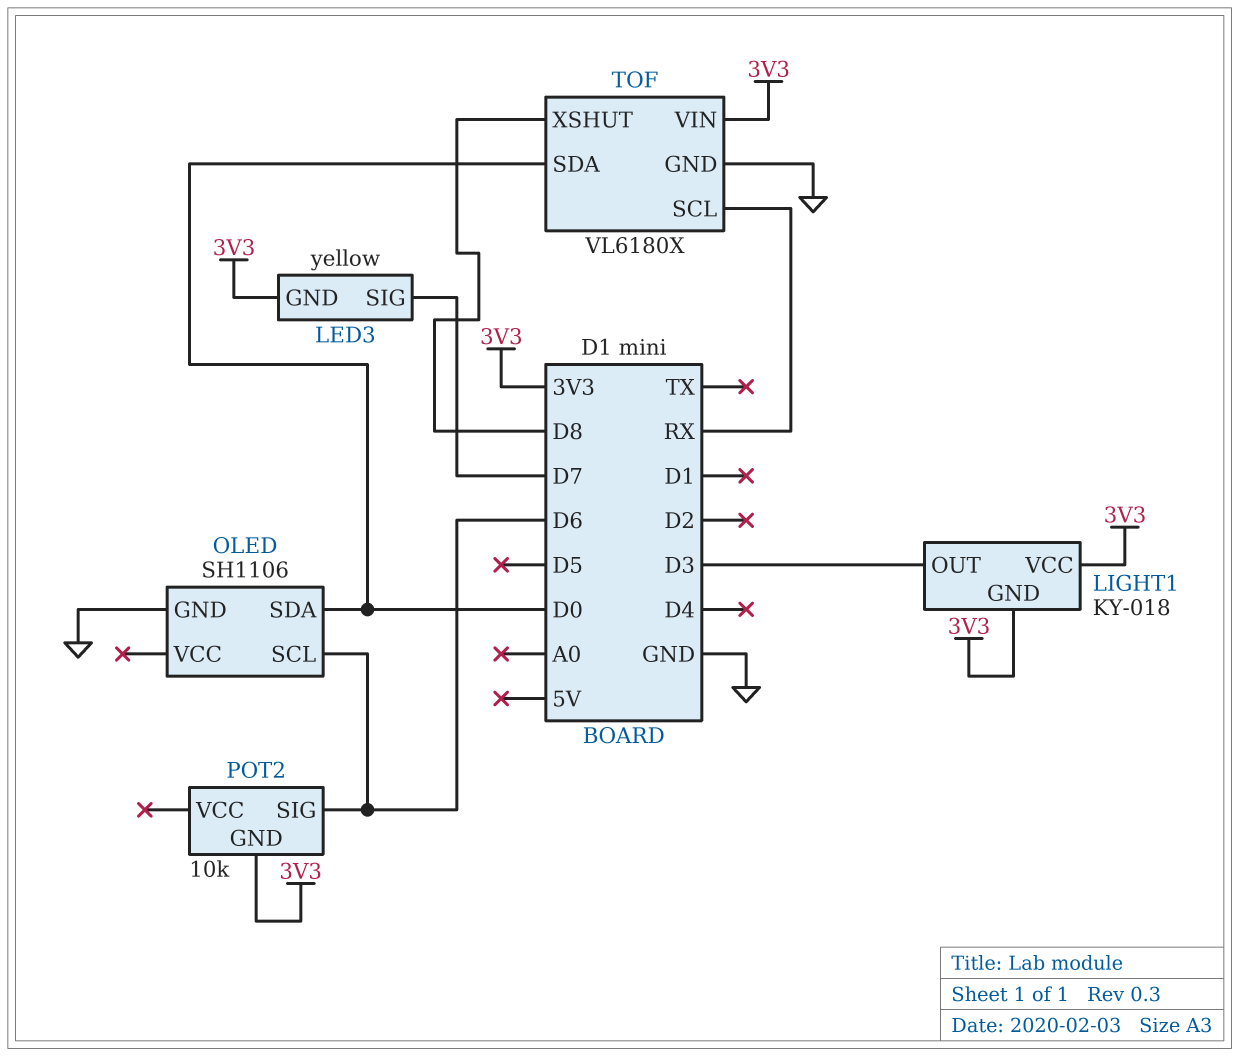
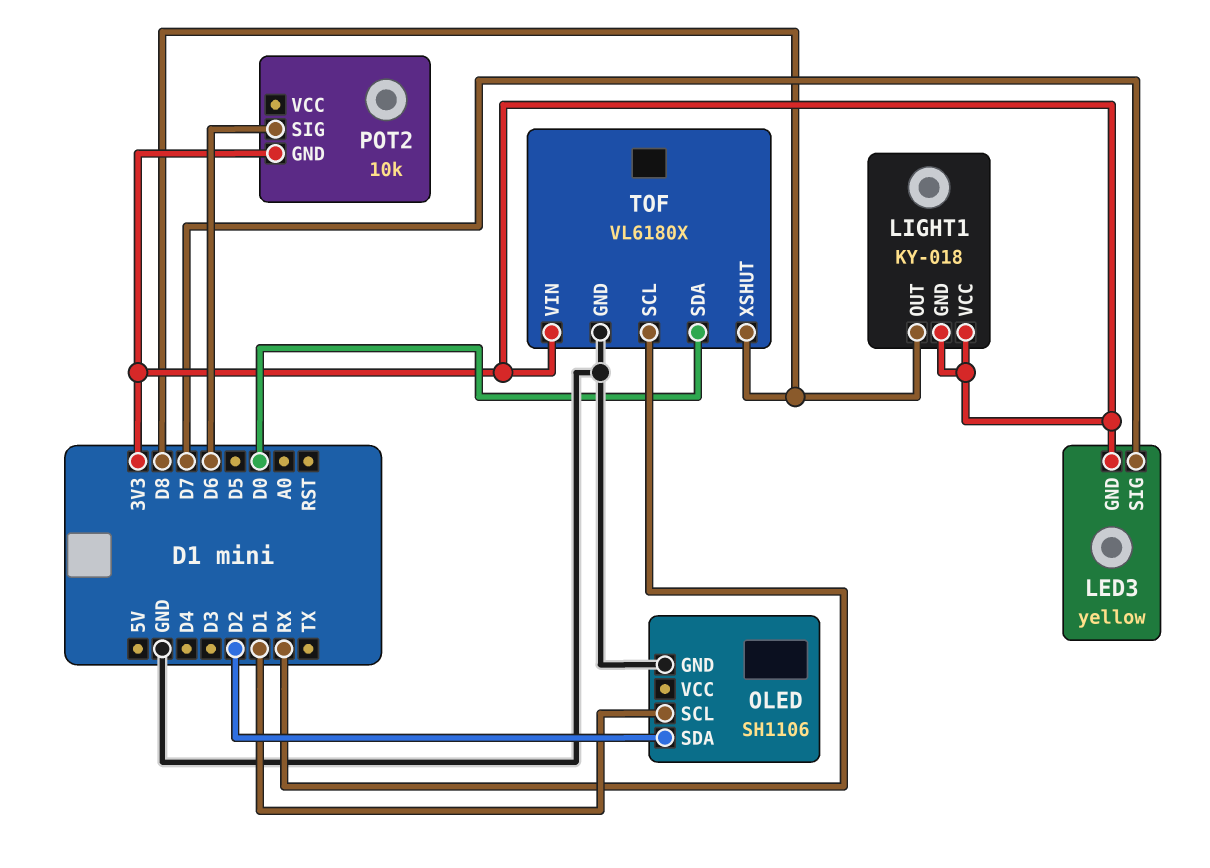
LIGHT1 pin OUT: D3 -> D8
OLED pin SCL: D6 -> D1
OLED pin SDA: D0 -> D2

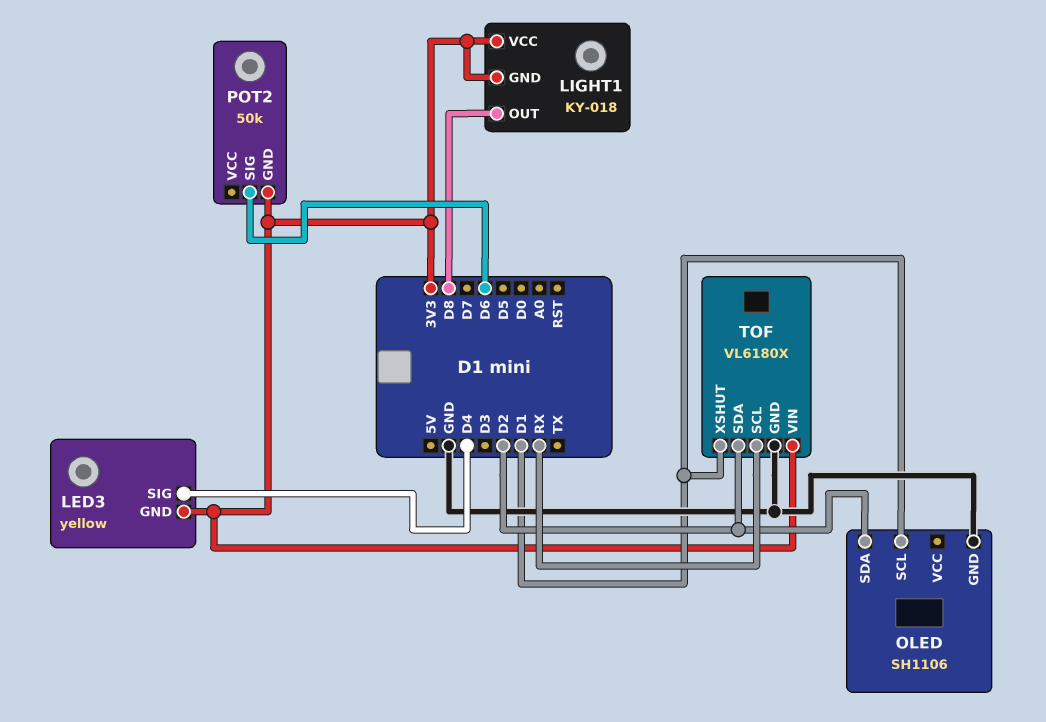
LED3 pin SIG: D7 -> D4
POT2: 10k -> 50k
TOF pin SDA: D0 -> D2
TOF pin XSHUT: D8 -> D1

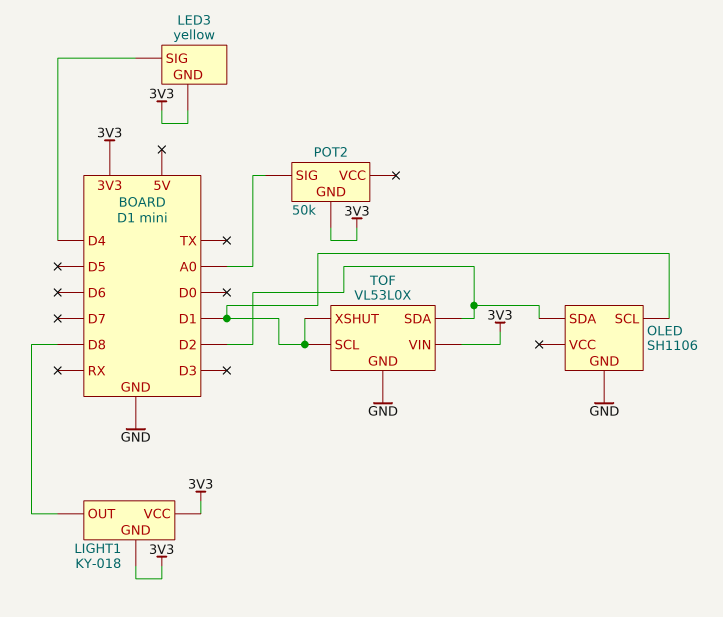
POT2 pin SIG: D6 -> A0
TOF: VL6180X -> VL53L0X
TOF pin SCL: RX -> D1

